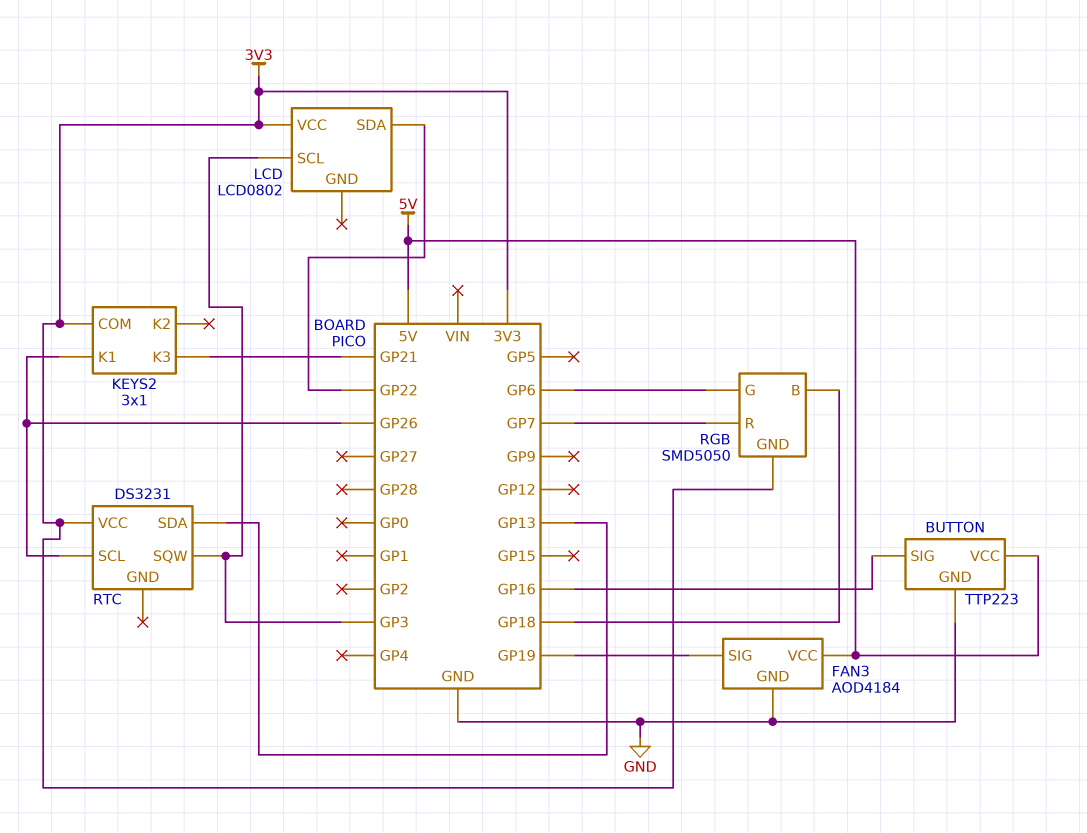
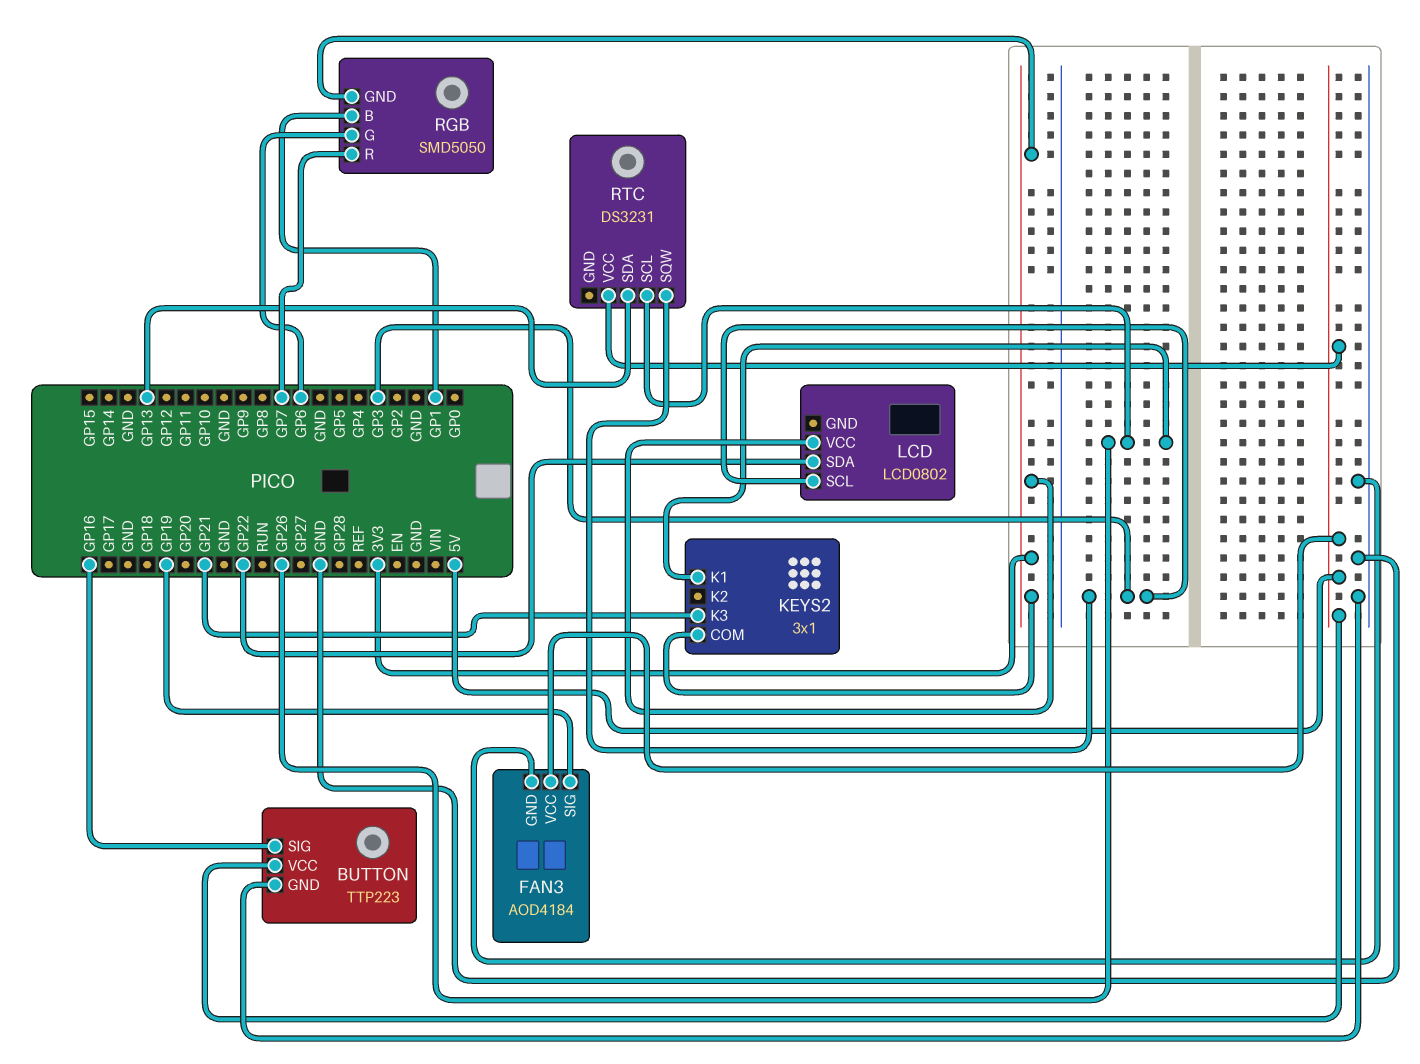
RGB pin B: GP18 -> GP1
RTC pin VCC: 3V3 -> 5V

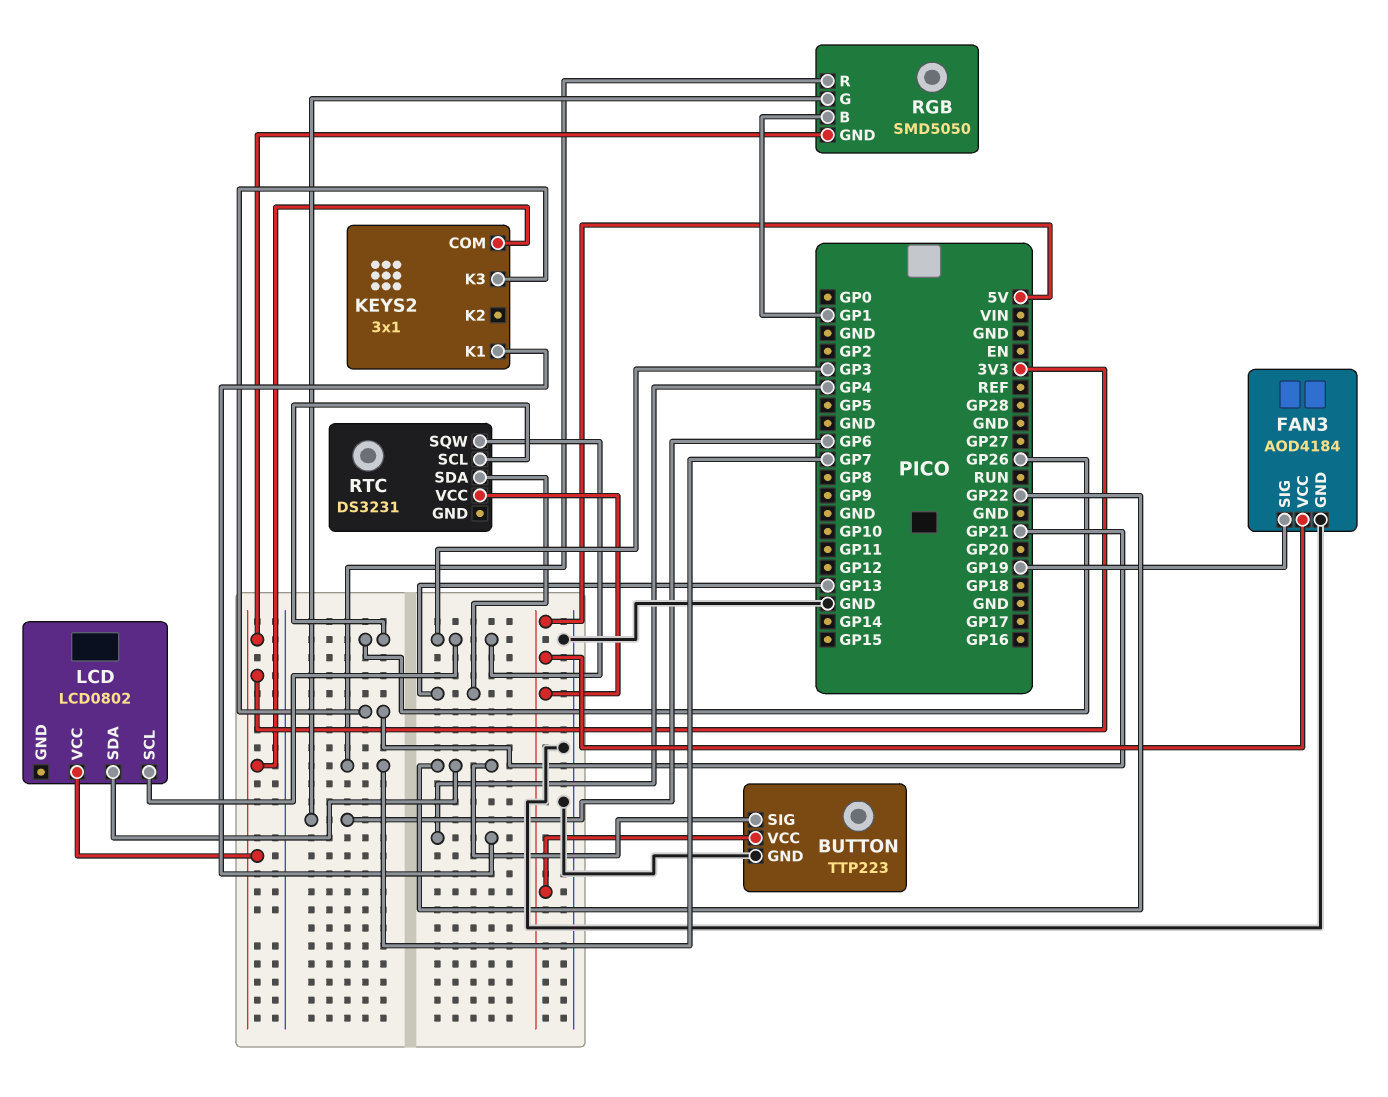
BUTTON pin SIG: GP16 -> GP22
KEYS2 pin K1: GP26 -> GP4

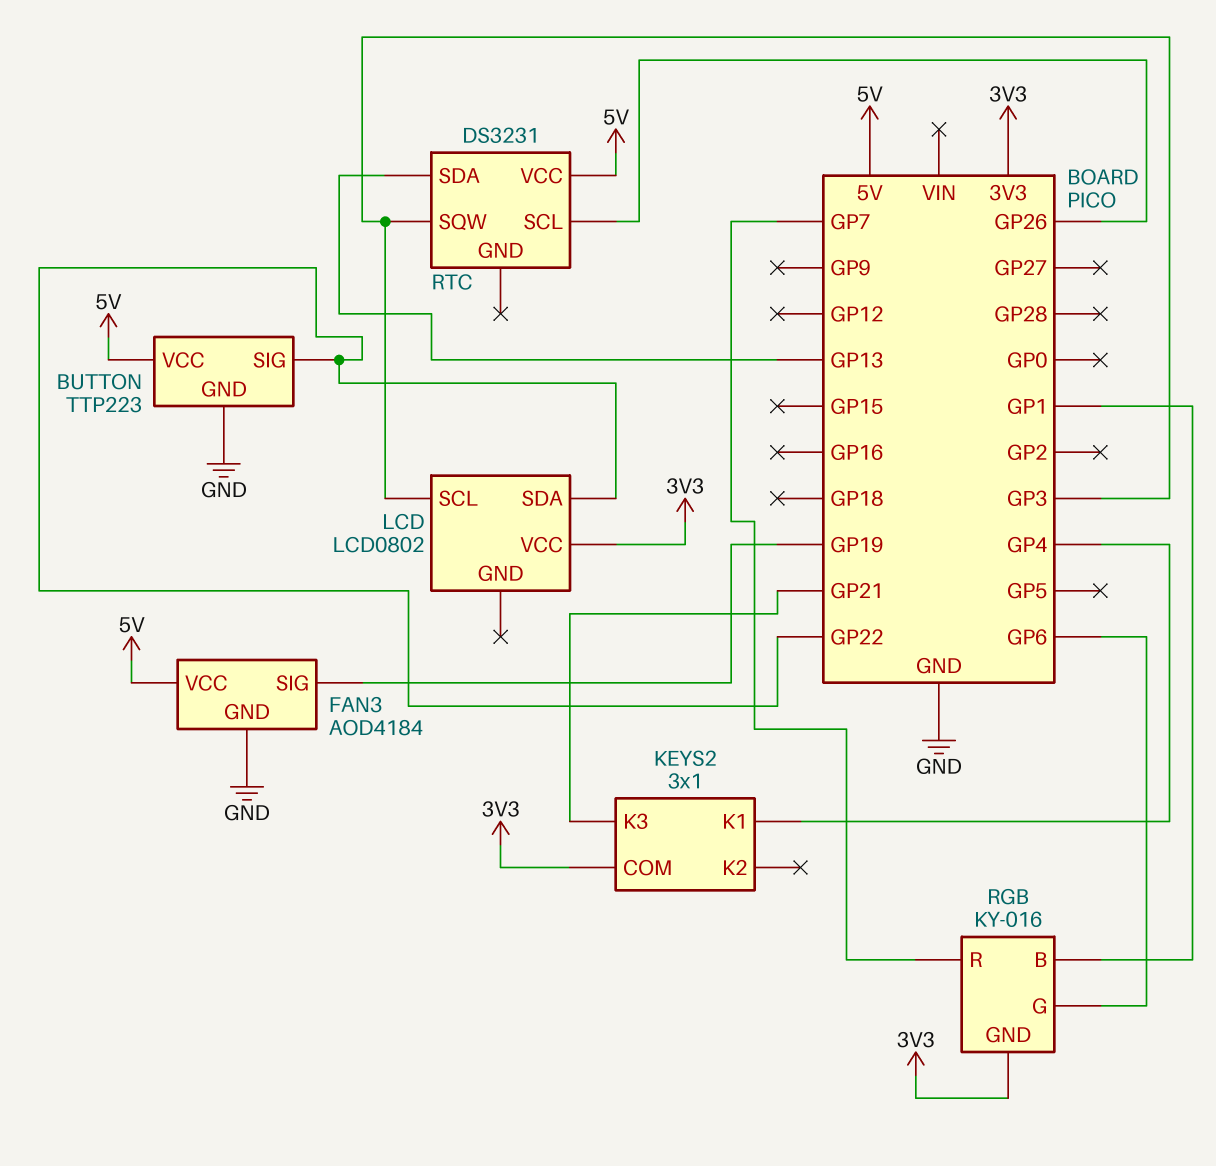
RGB: SMD5050 -> KY-016

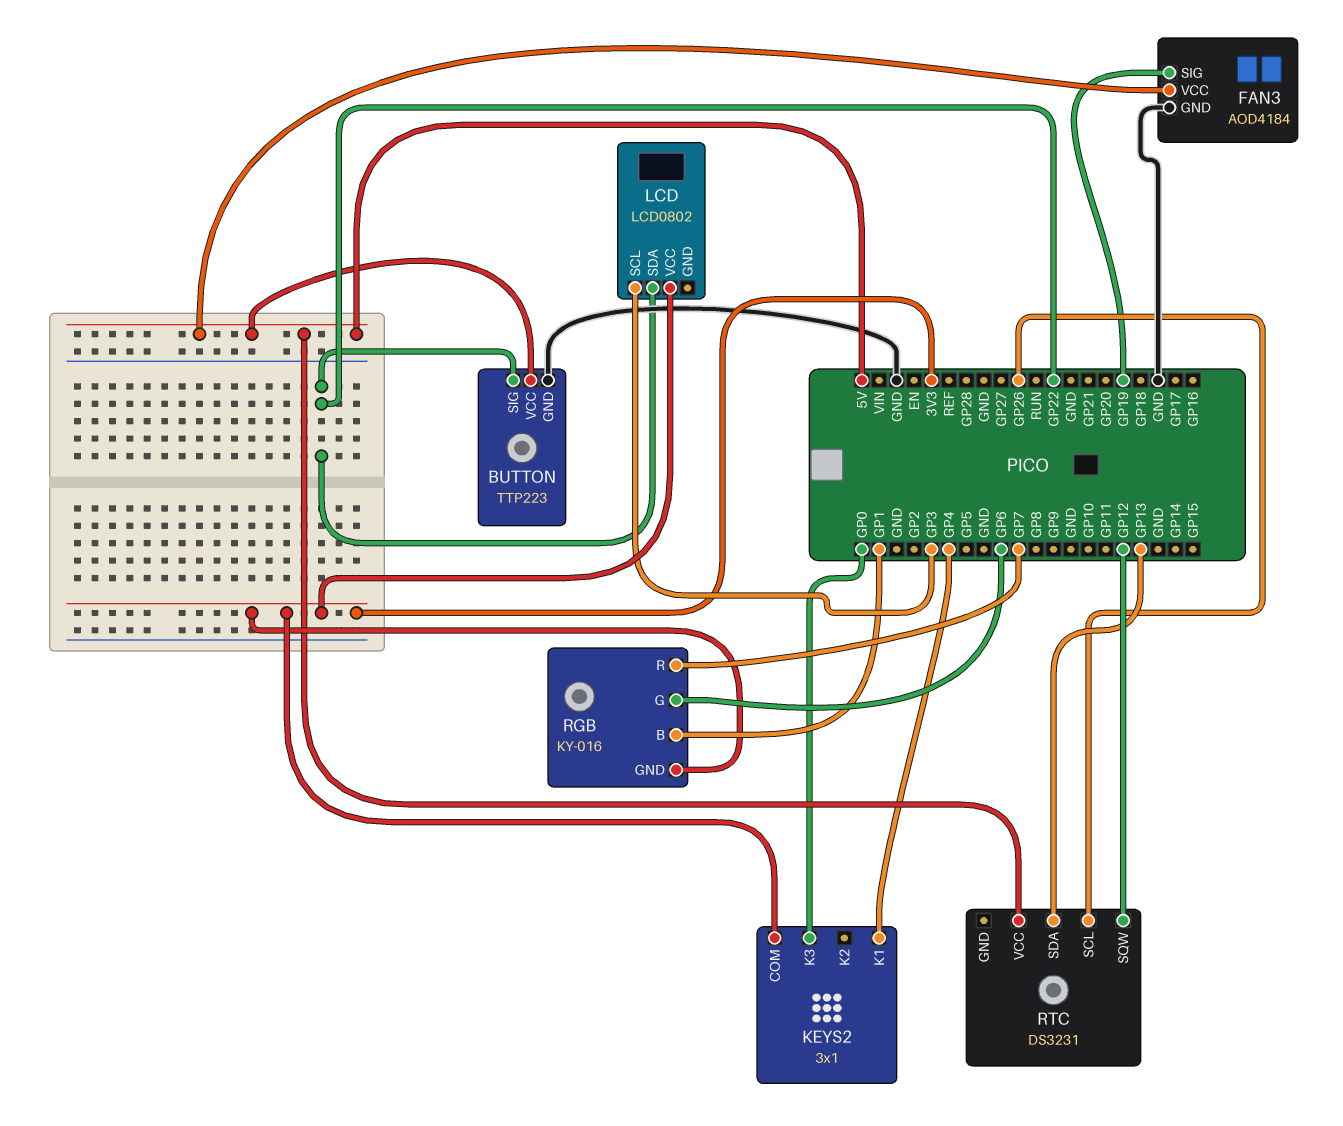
KEYS2 pin K3: GP21 -> GP0
RTC pin SQW: GP3 -> GP12

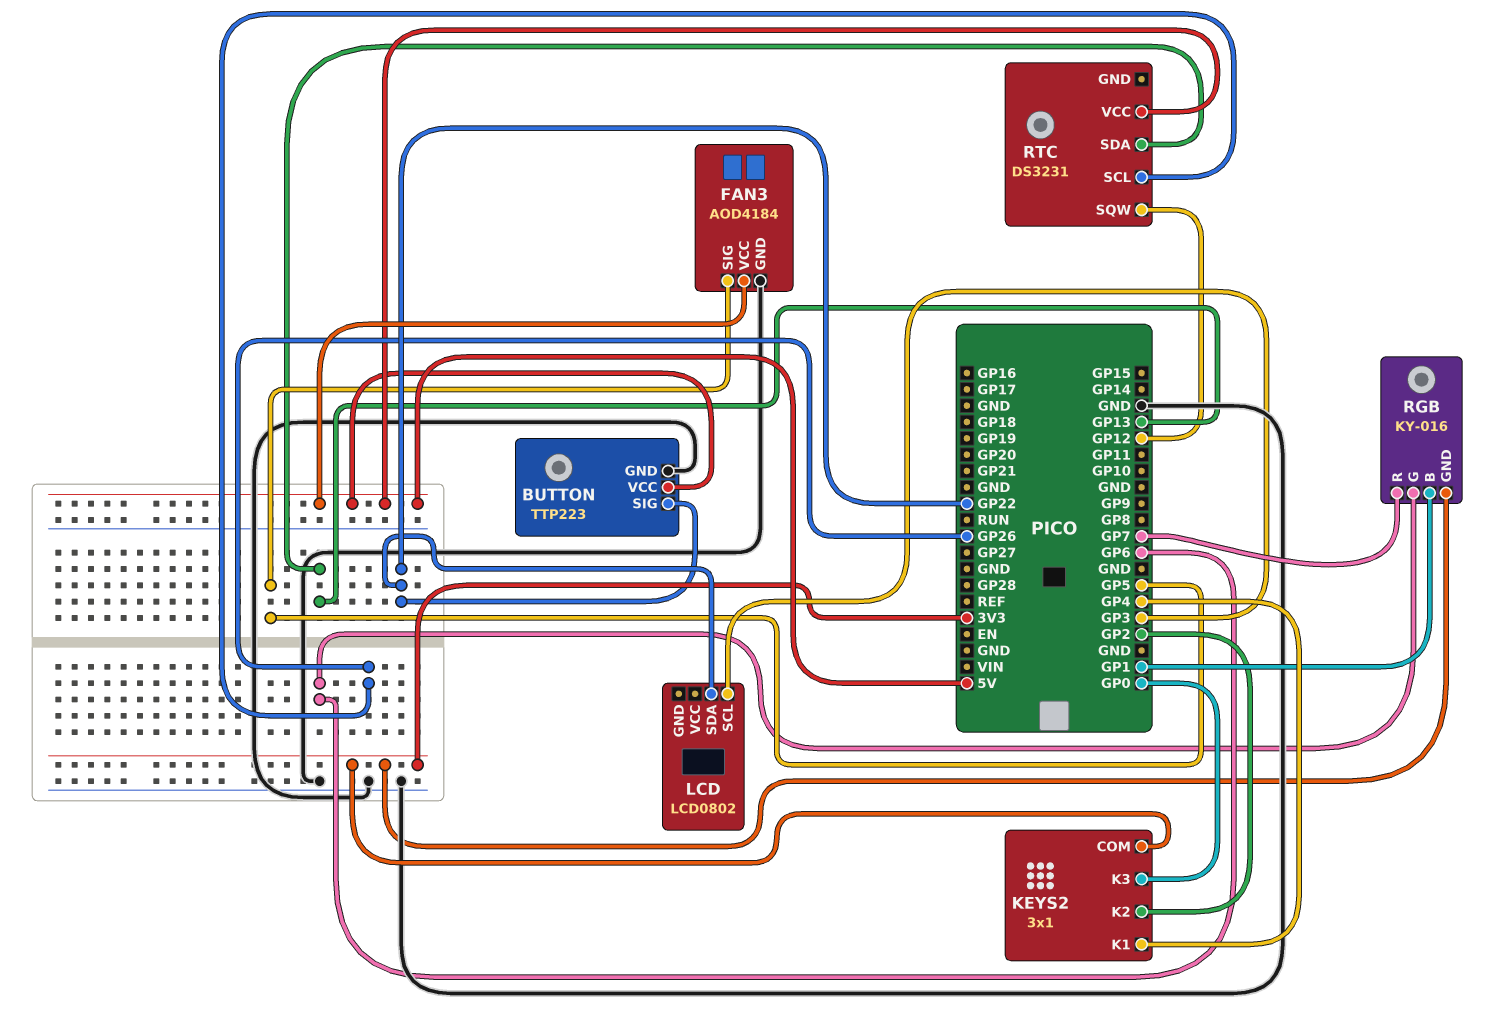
FAN3 pin SIG: GP19 -> GP5
KEYS2 pin K2: none -> GP2
LCD pin VCC: 3V3 -> none

